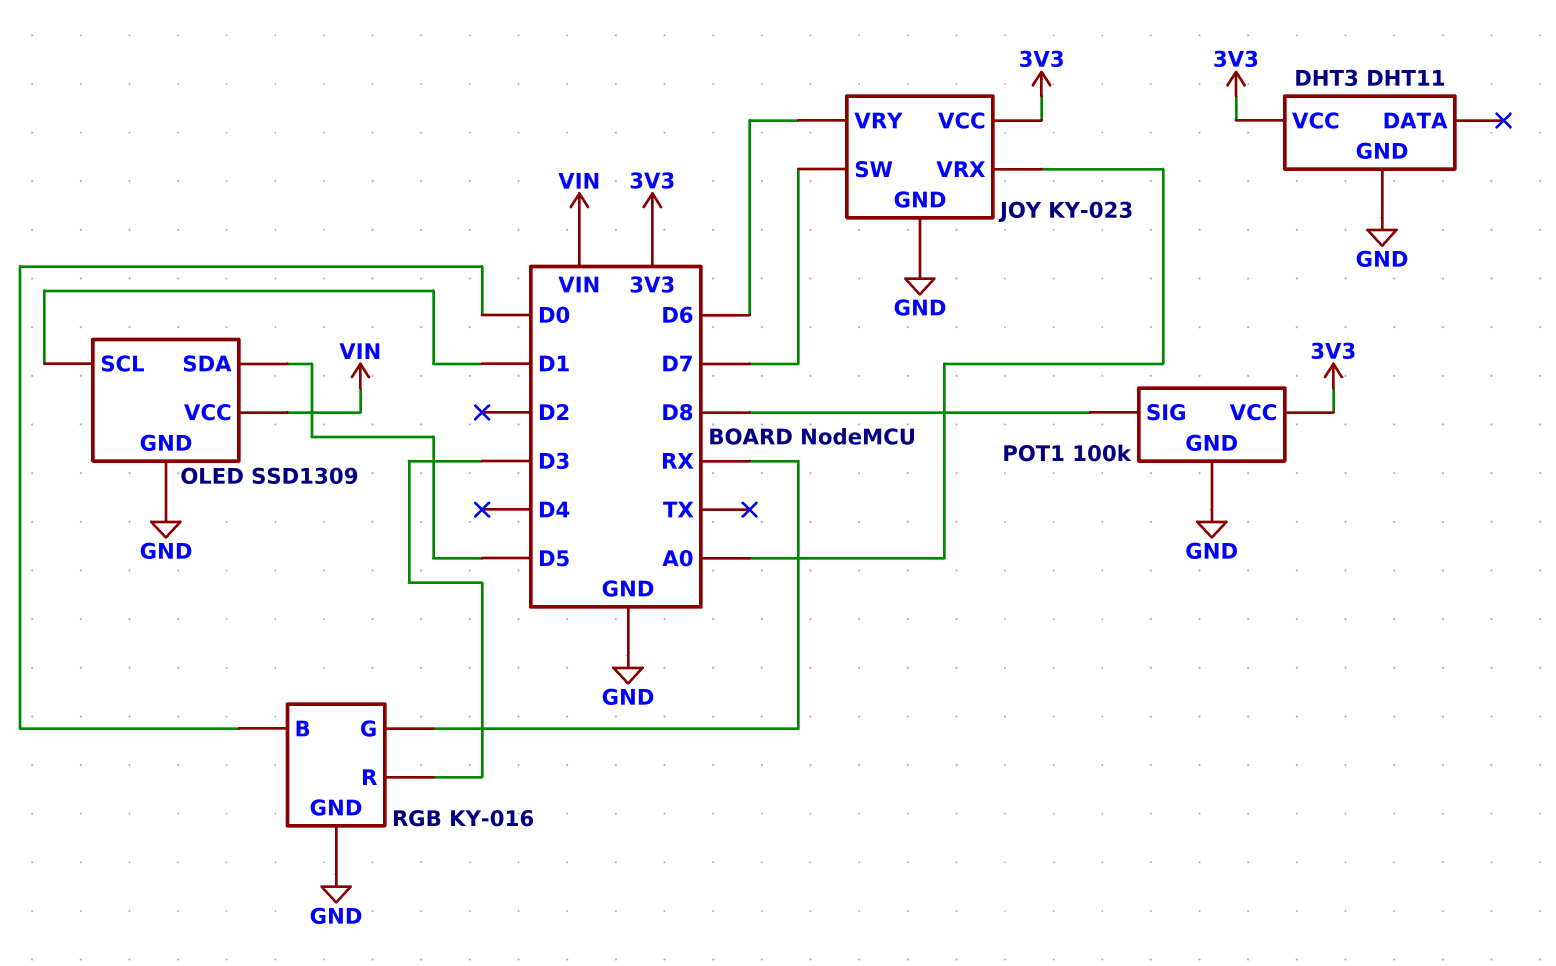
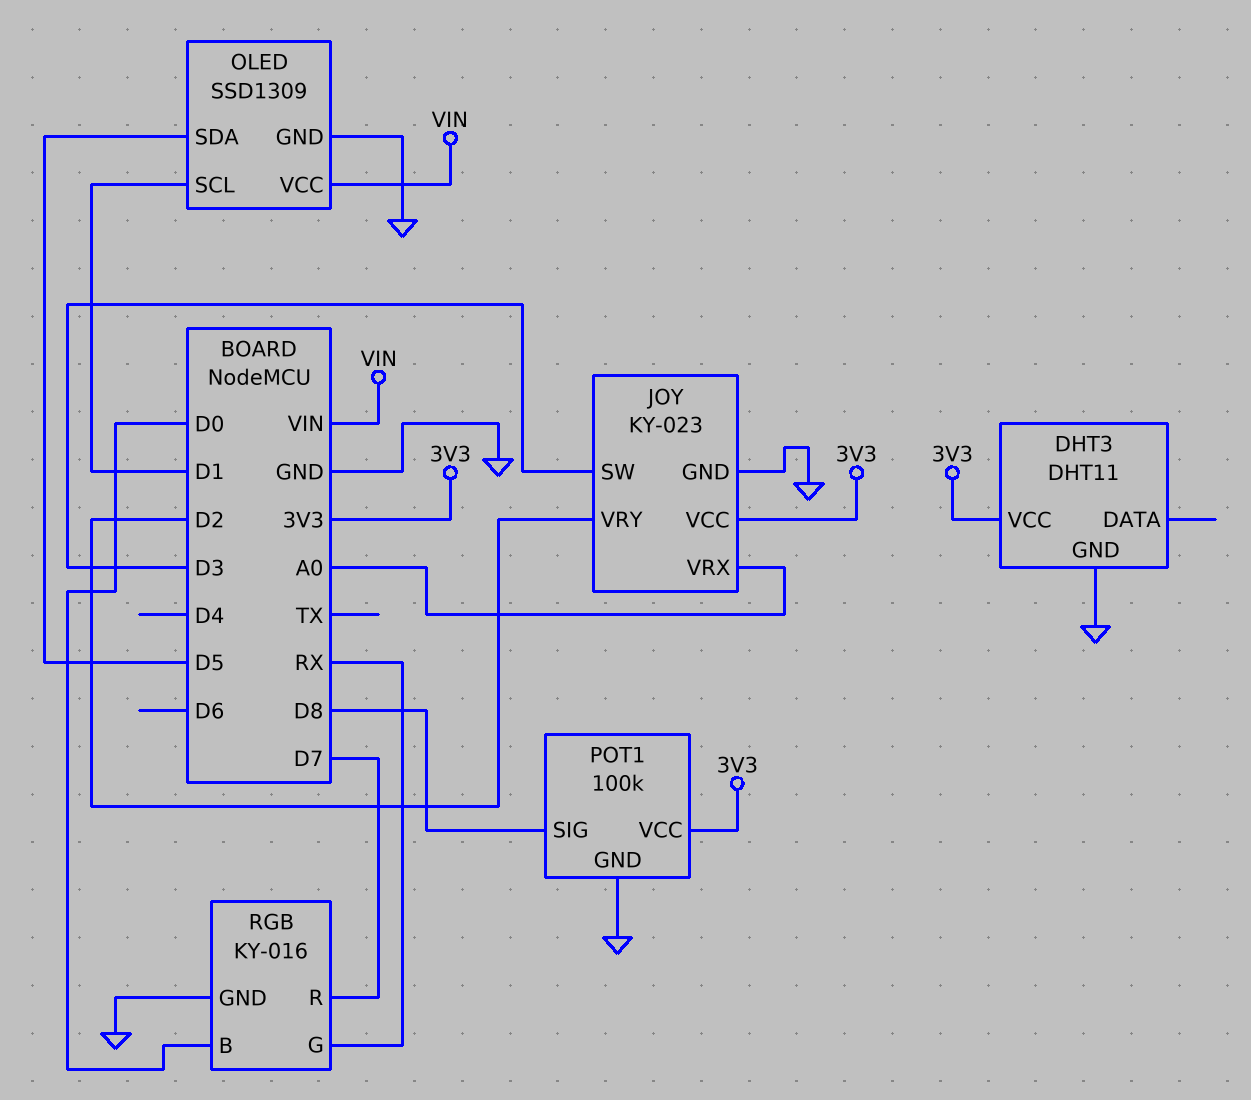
JOY pin SW: D7 -> D3
JOY pin VRY: D6 -> D2
RGB pin R: D3 -> D7

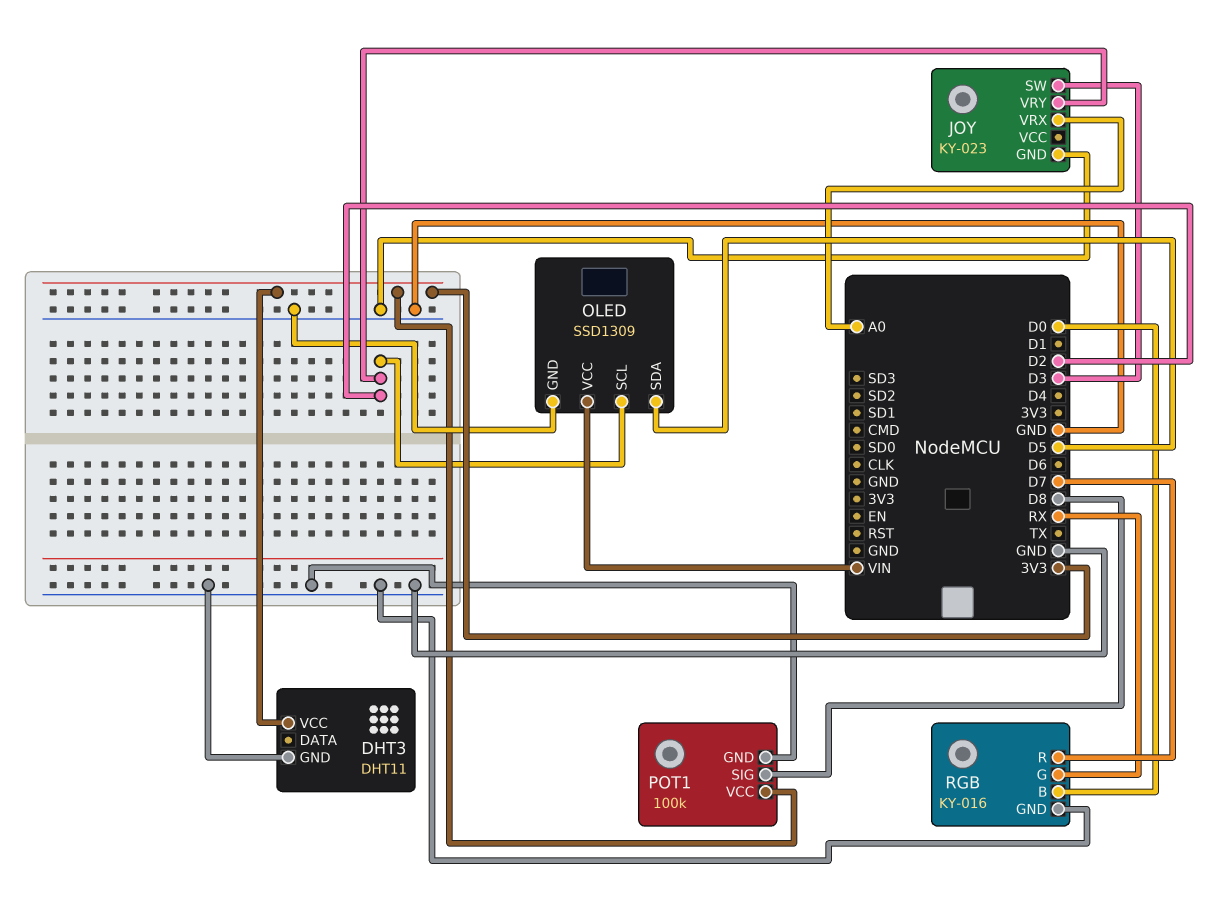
JOY pin VCC: 3V3 -> none
OLED pin SCL: D1 -> D2

